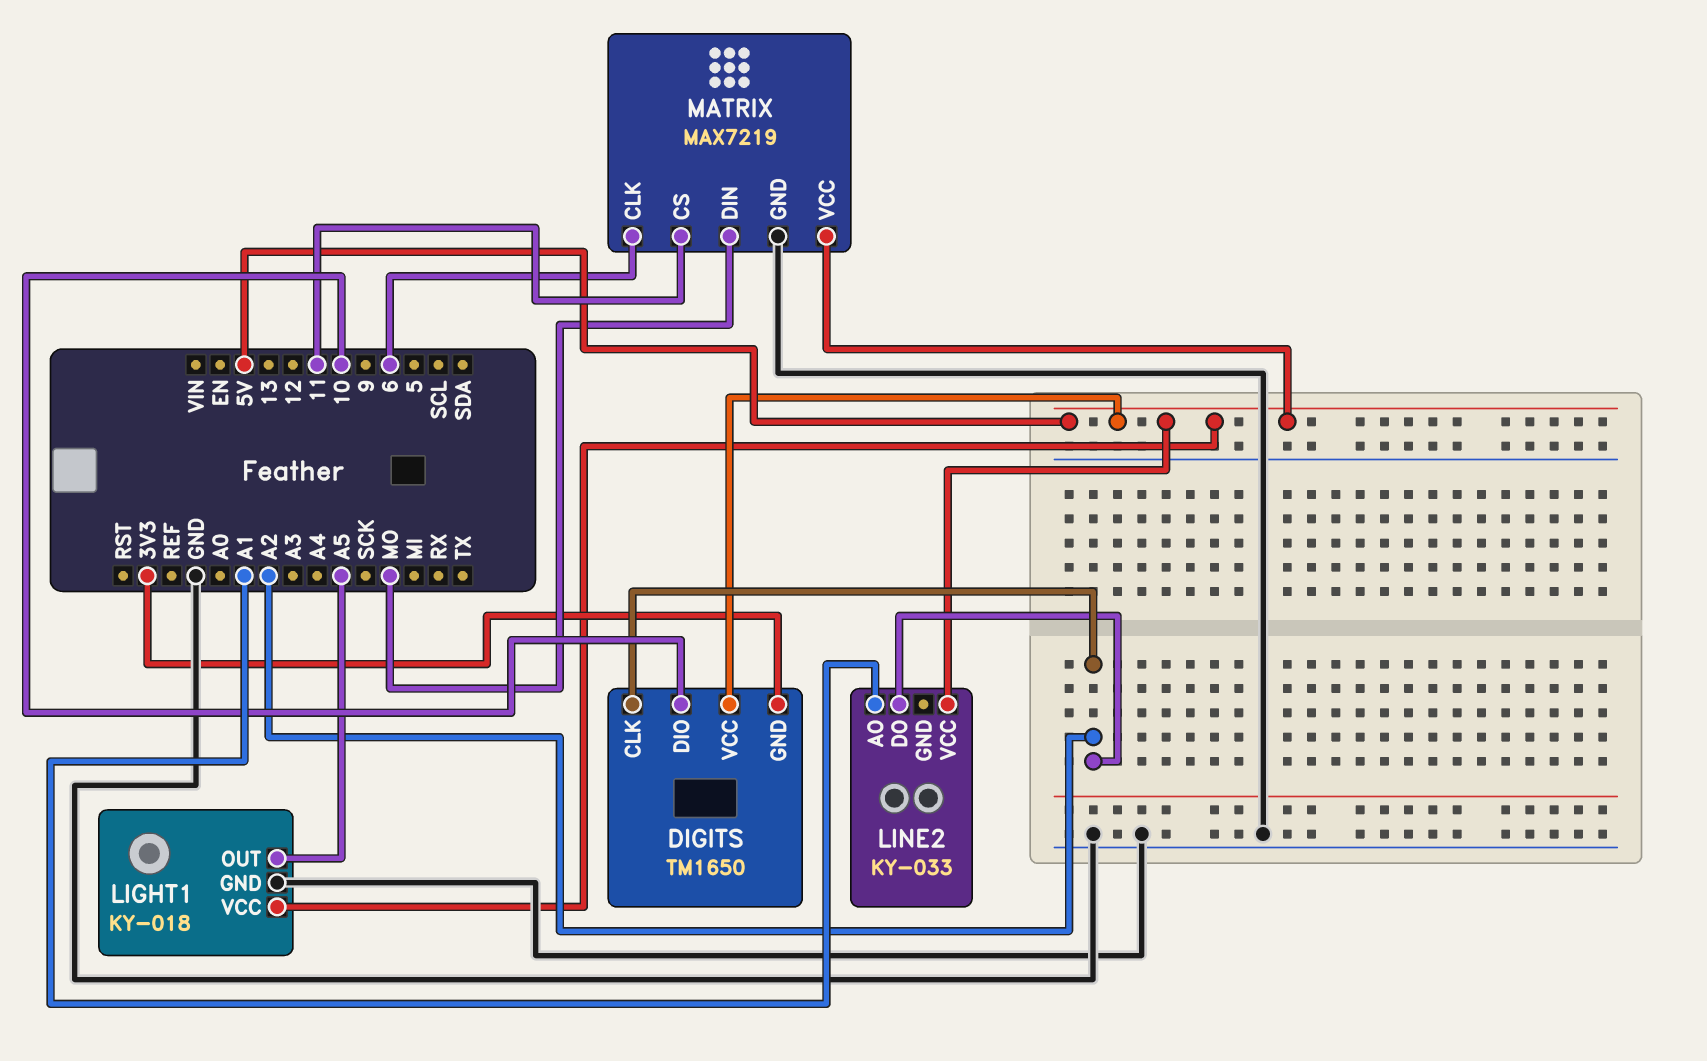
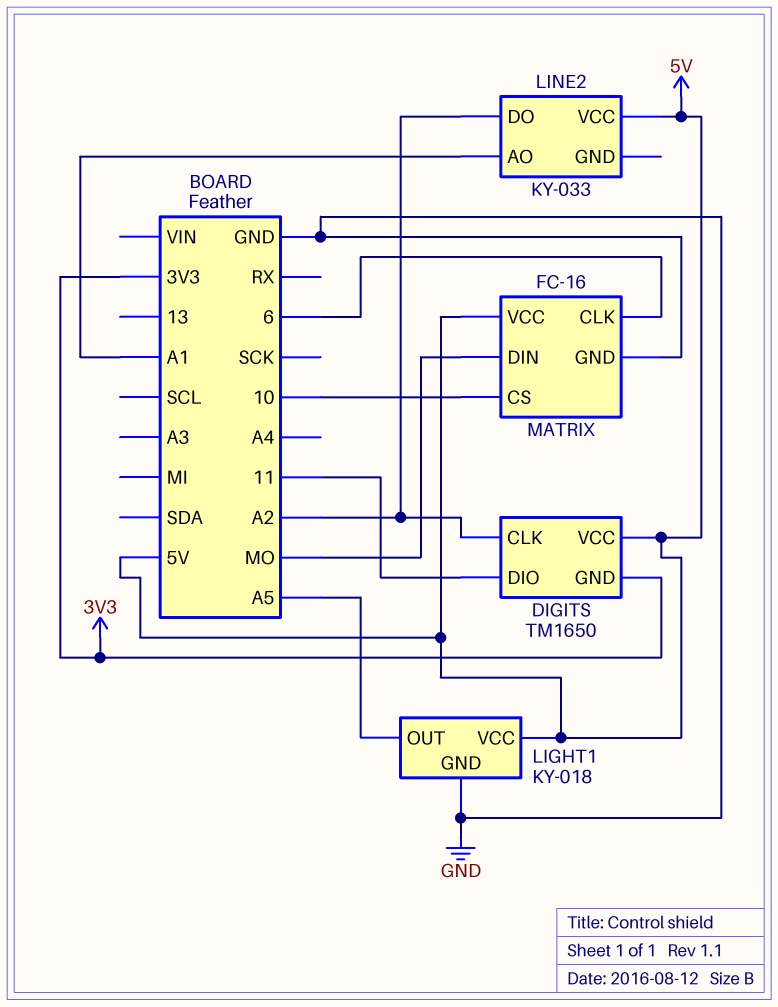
DIGITS pin DIO: 10 -> 11
MATRIX: MAX7219 -> FC-16
MATRIX pin CS: 11 -> 10

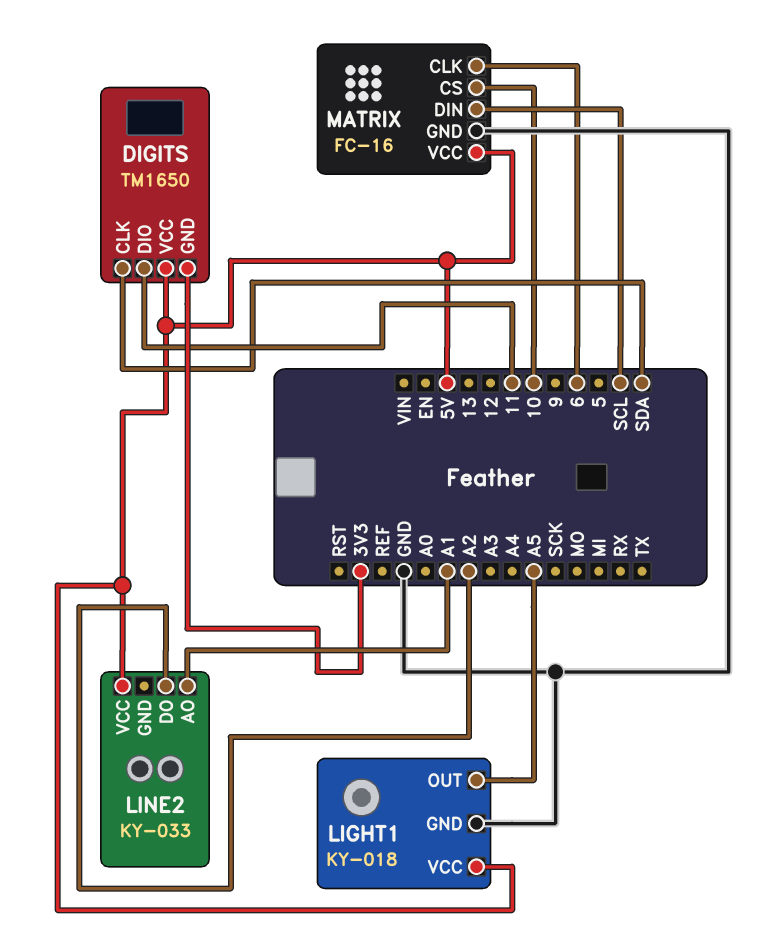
DIGITS pin CLK: A2 -> SDA
MATRIX pin DIN: MO -> SCL

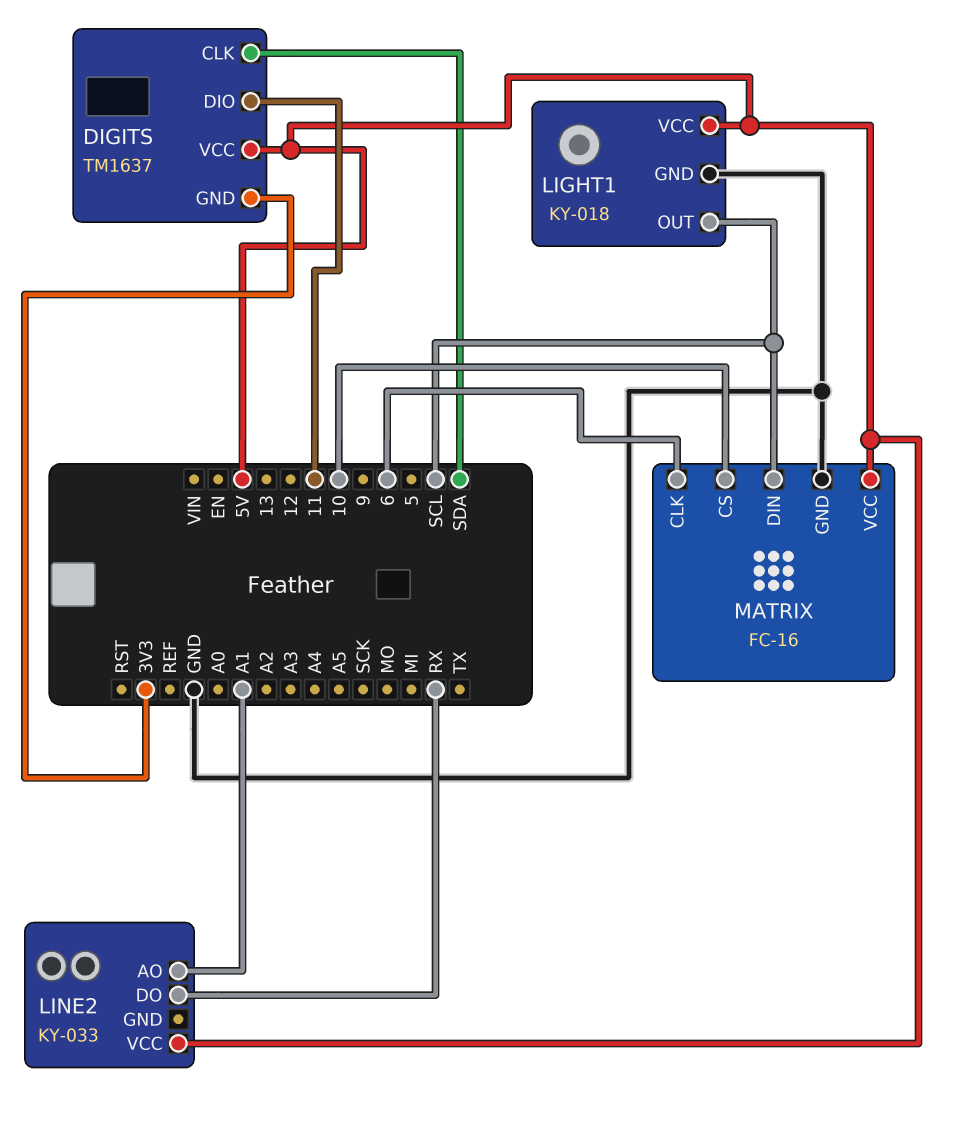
DIGITS: TM1650 -> TM1637
LIGHT1 pin OUT: A5 -> SCL
LINE2 pin DO: A2 -> RX

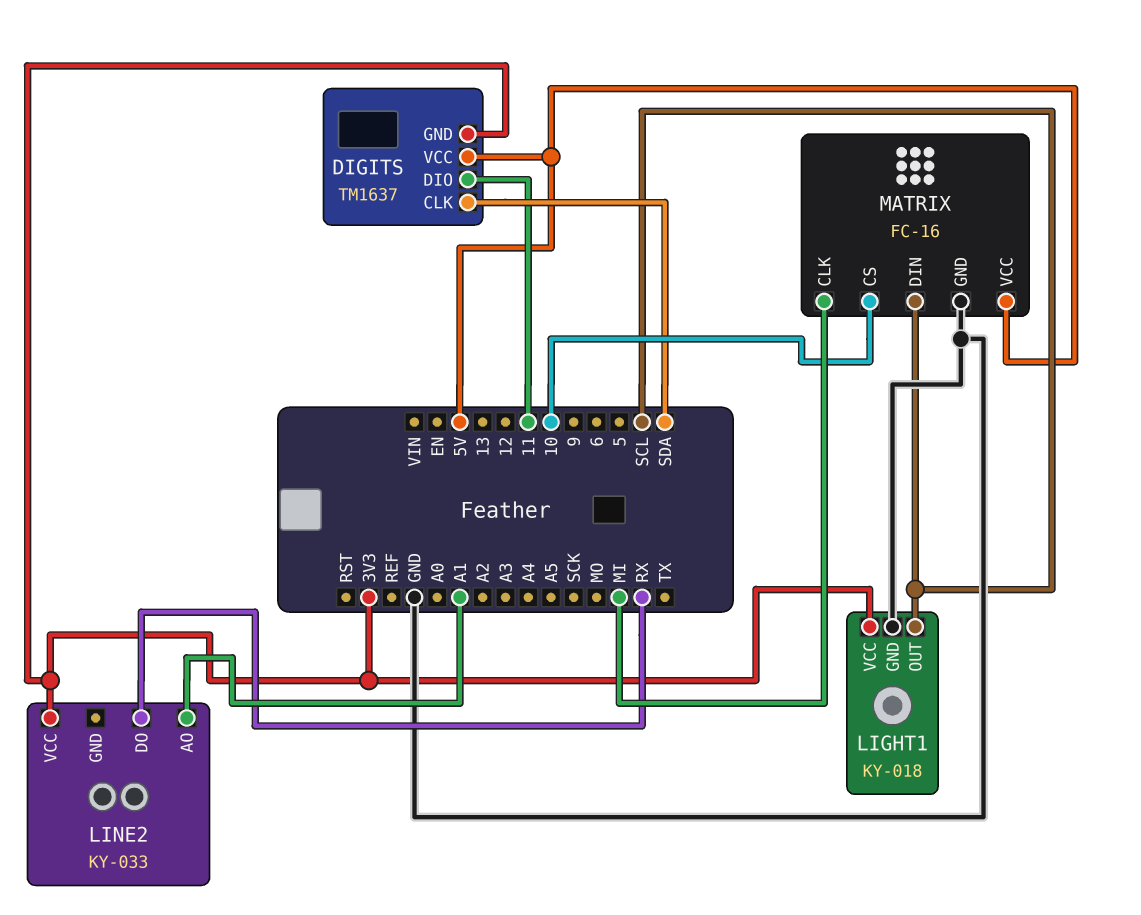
LIGHT1 pin VCC: 5V -> 3V3
LINE2 pin VCC: 5V -> 3V3
MATRIX pin CLK: 6 -> MI

